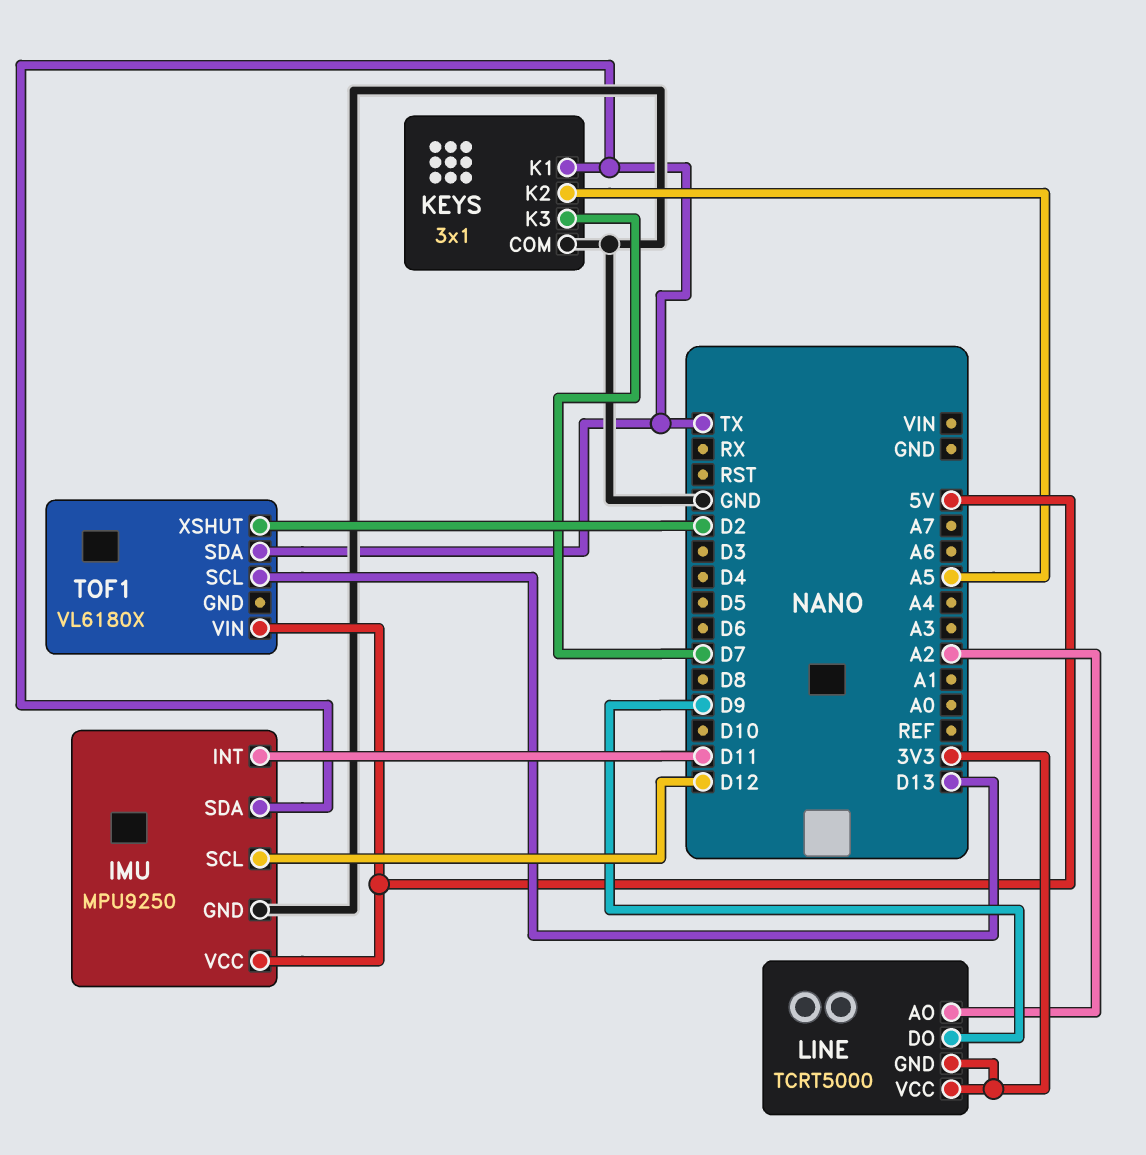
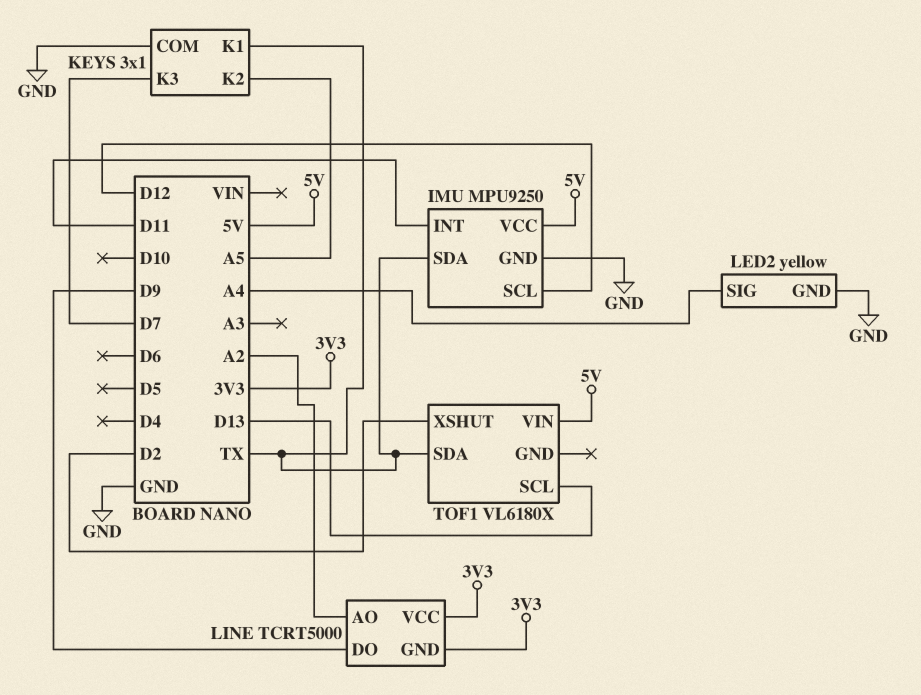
LED2: none -> yellow
LED2 pin GND: none -> GND
LED2 pin SIG: none -> A4

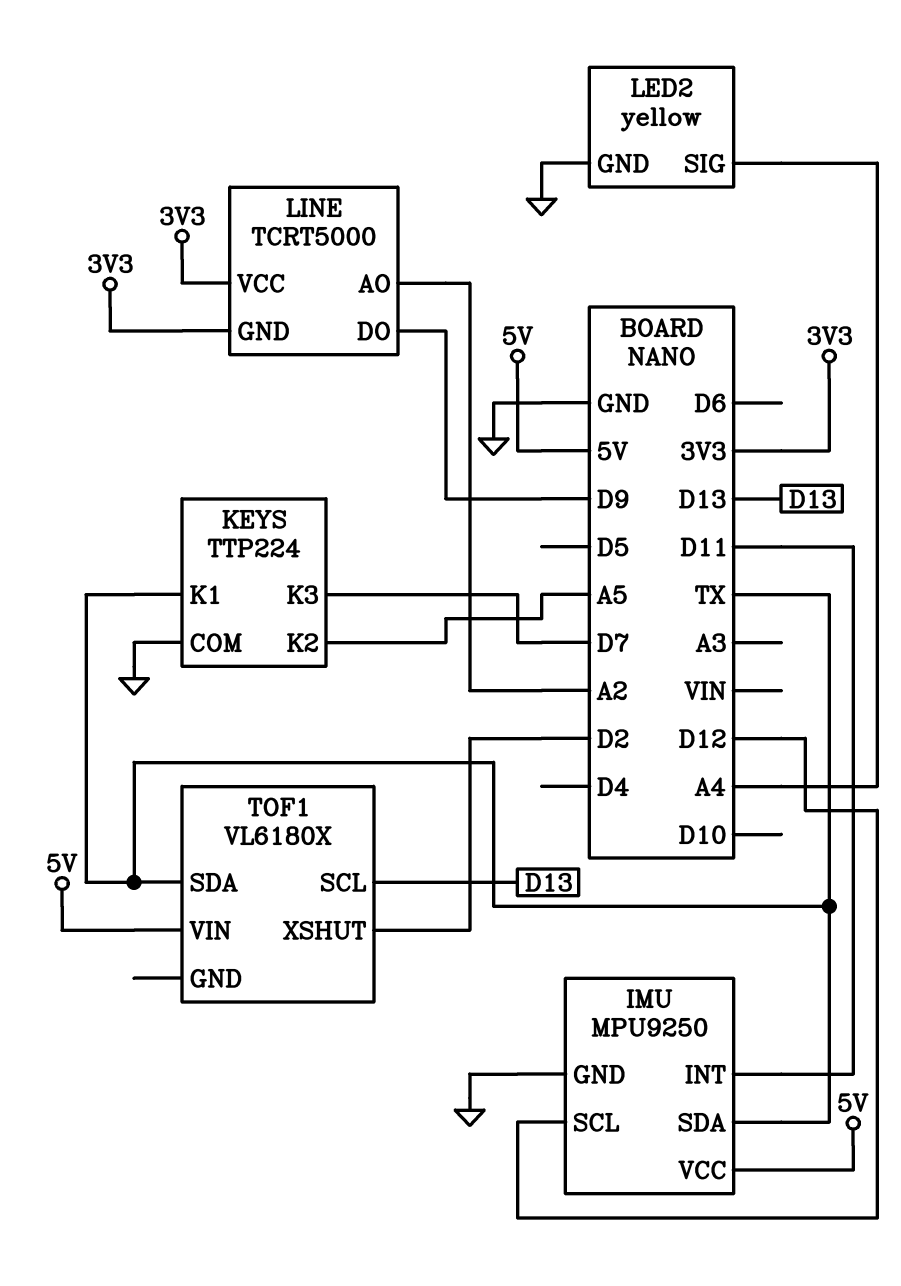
KEYS: 3x1 -> TTP224

